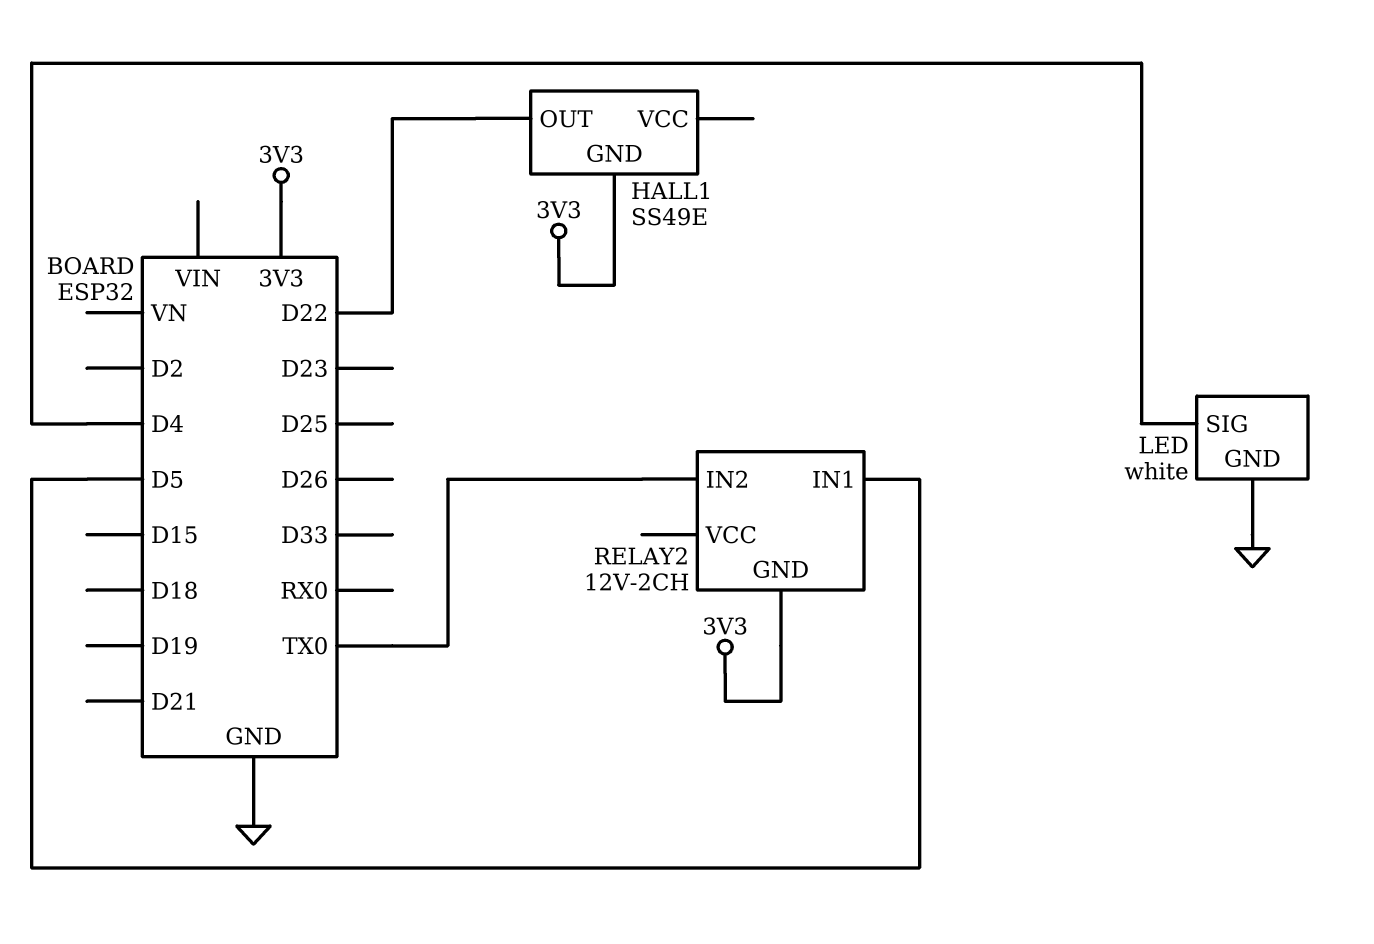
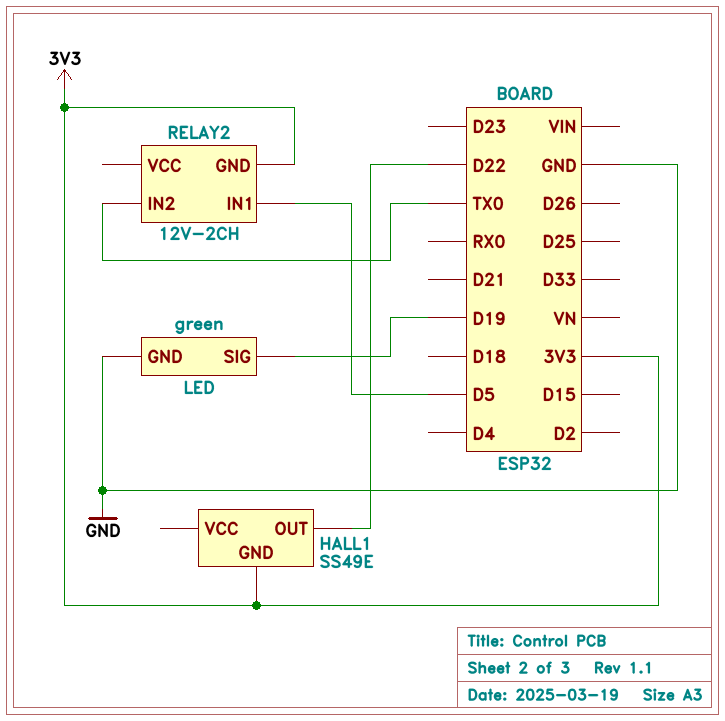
LED: white -> green
LED pin SIG: D4 -> D19

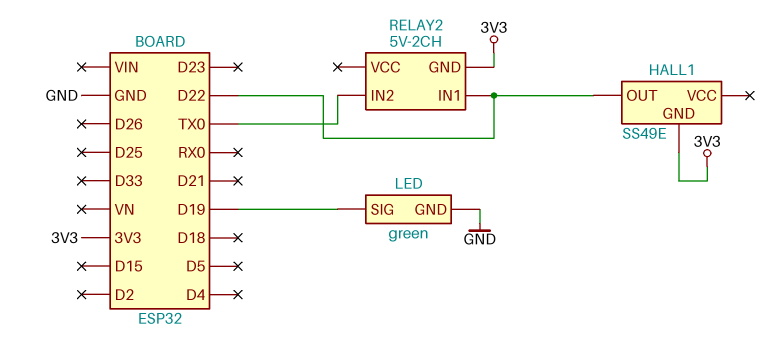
RELAY2: 12V-2CH -> 5V-2CH
RELAY2 pin IN1: D5 -> D22

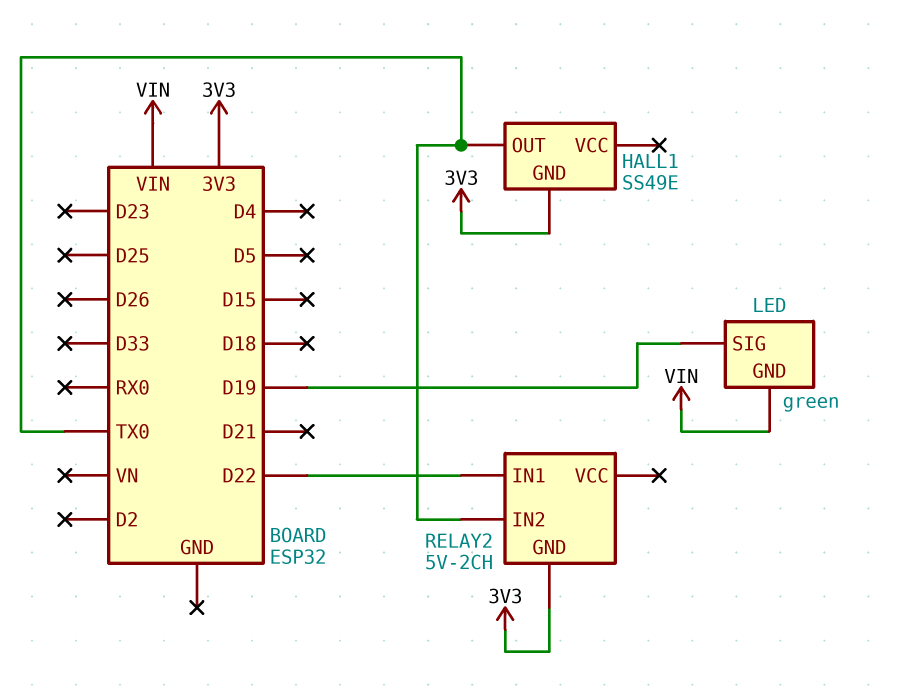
HALL1 pin OUT: D22 -> TX0
LED pin GND: GND -> VIN

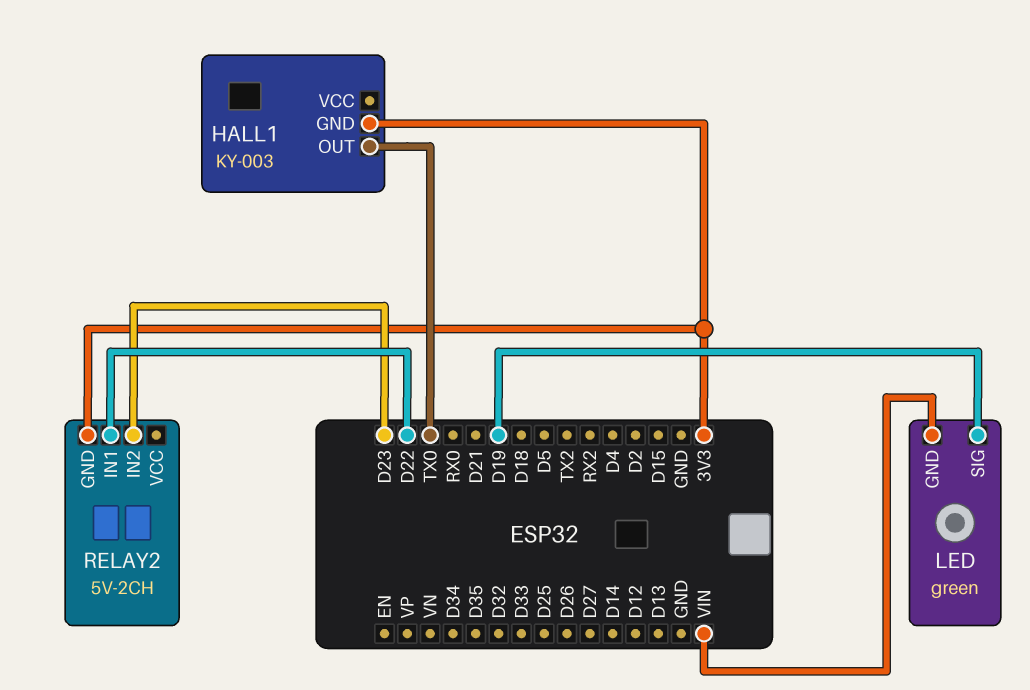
HALL1: SS49E -> KY-003
RELAY2 pin IN2: TX0 -> D23

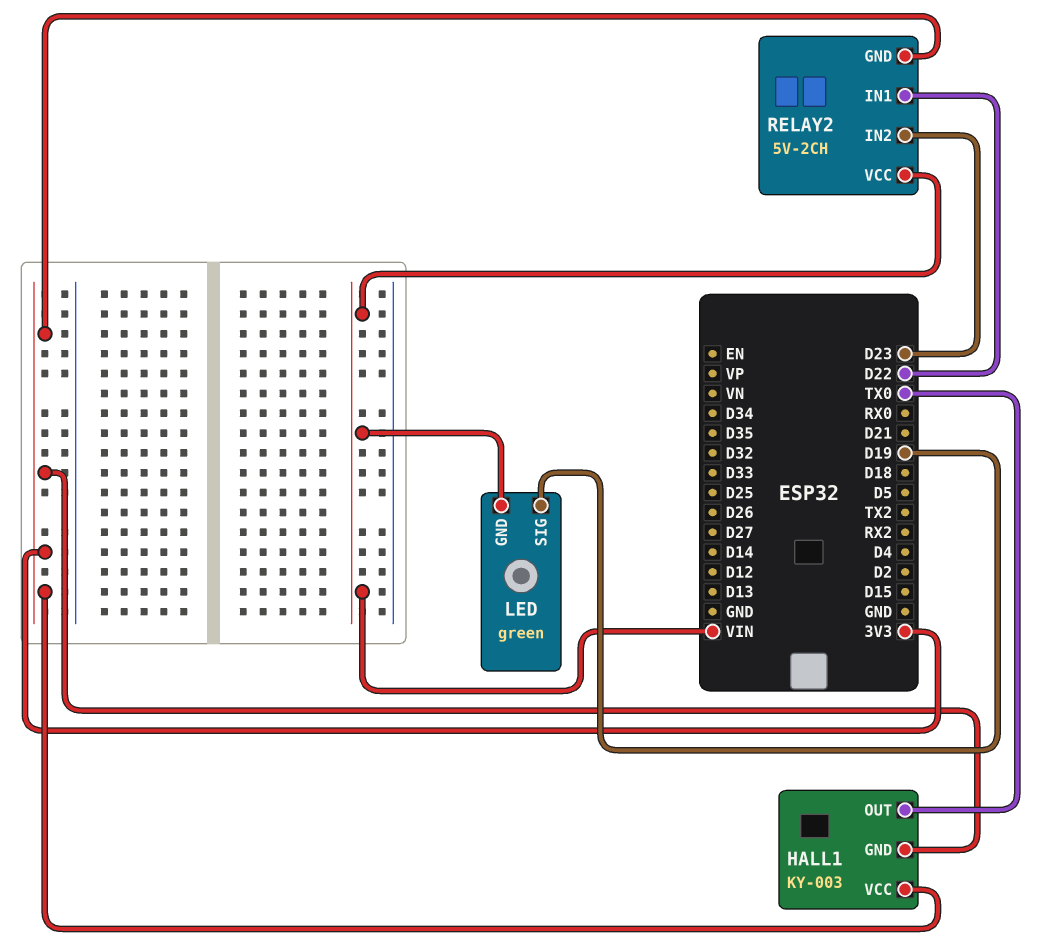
HALL1 pin VCC: none -> 3V3
RELAY2 pin VCC: none -> VIN

